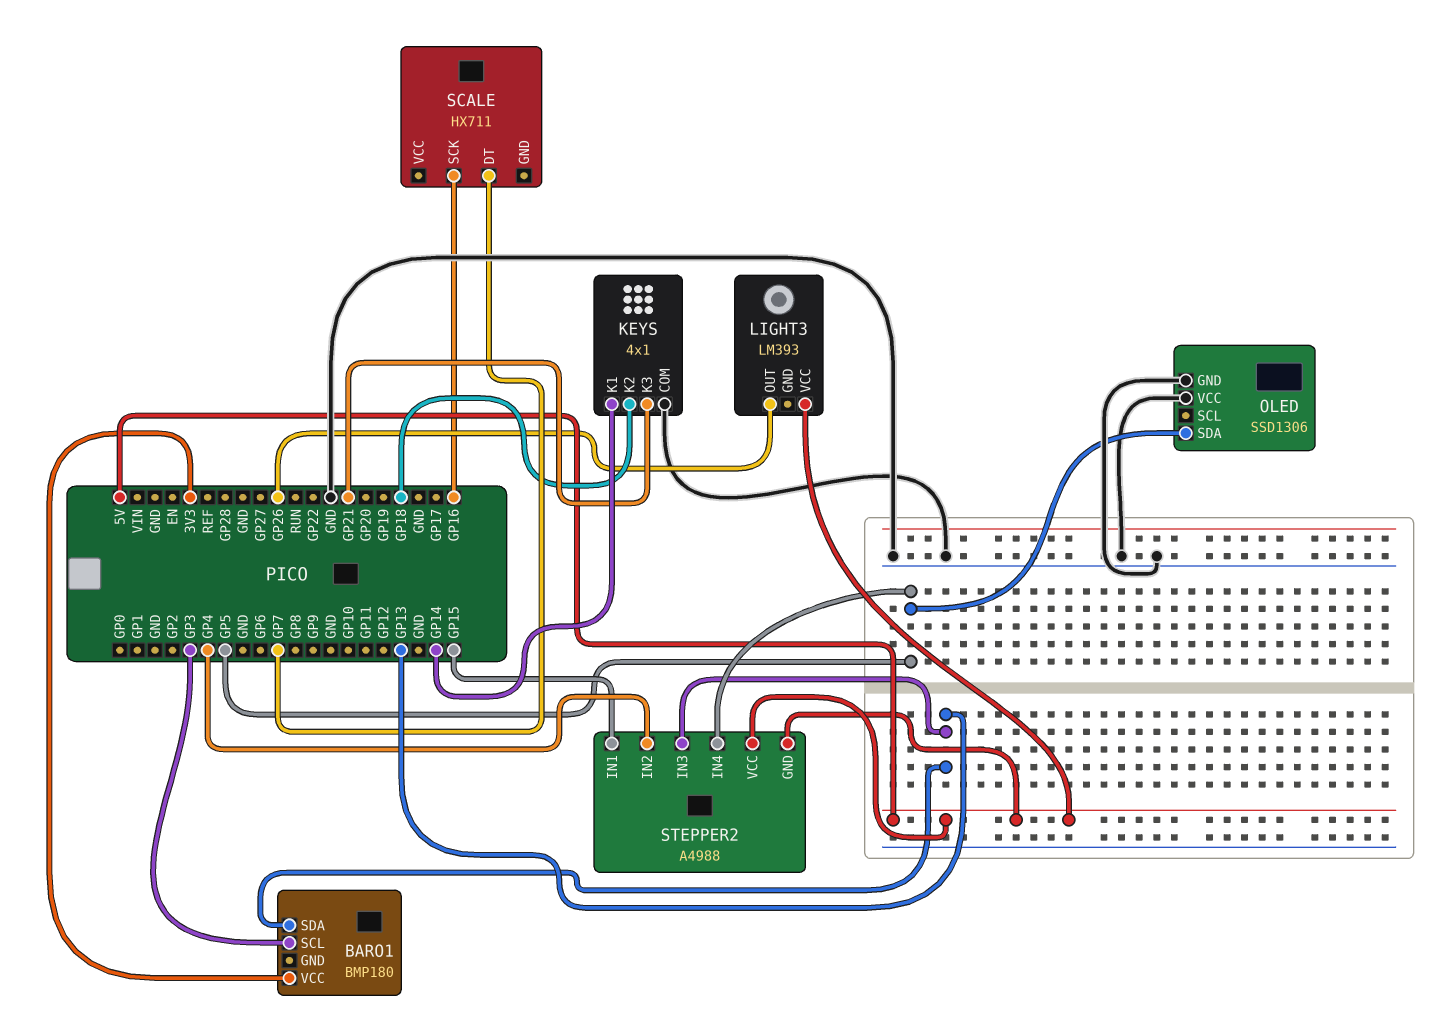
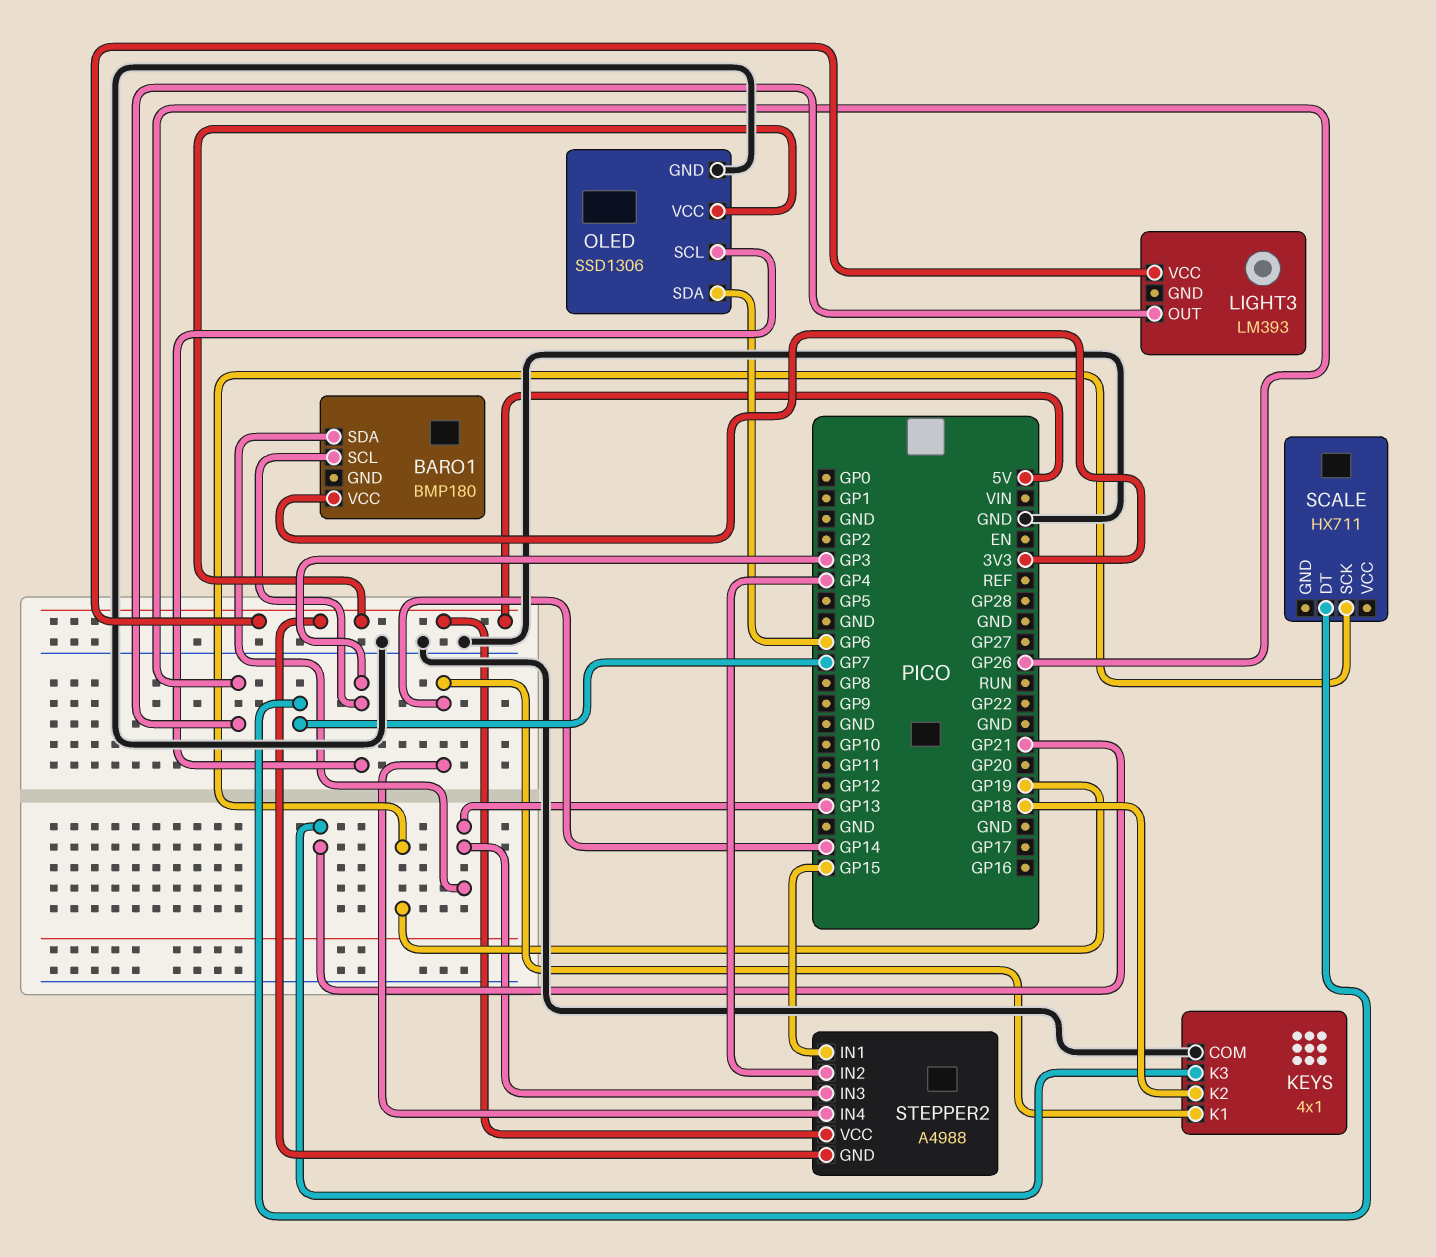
OLED pin SCL: none -> GP3
OLED pin SDA: GP5 -> GP6
OLED pin VCC: GND -> 5V
SCALE pin SCK: GP16 -> GP19
STEPPER2 pin IN4: GP5 -> GP14

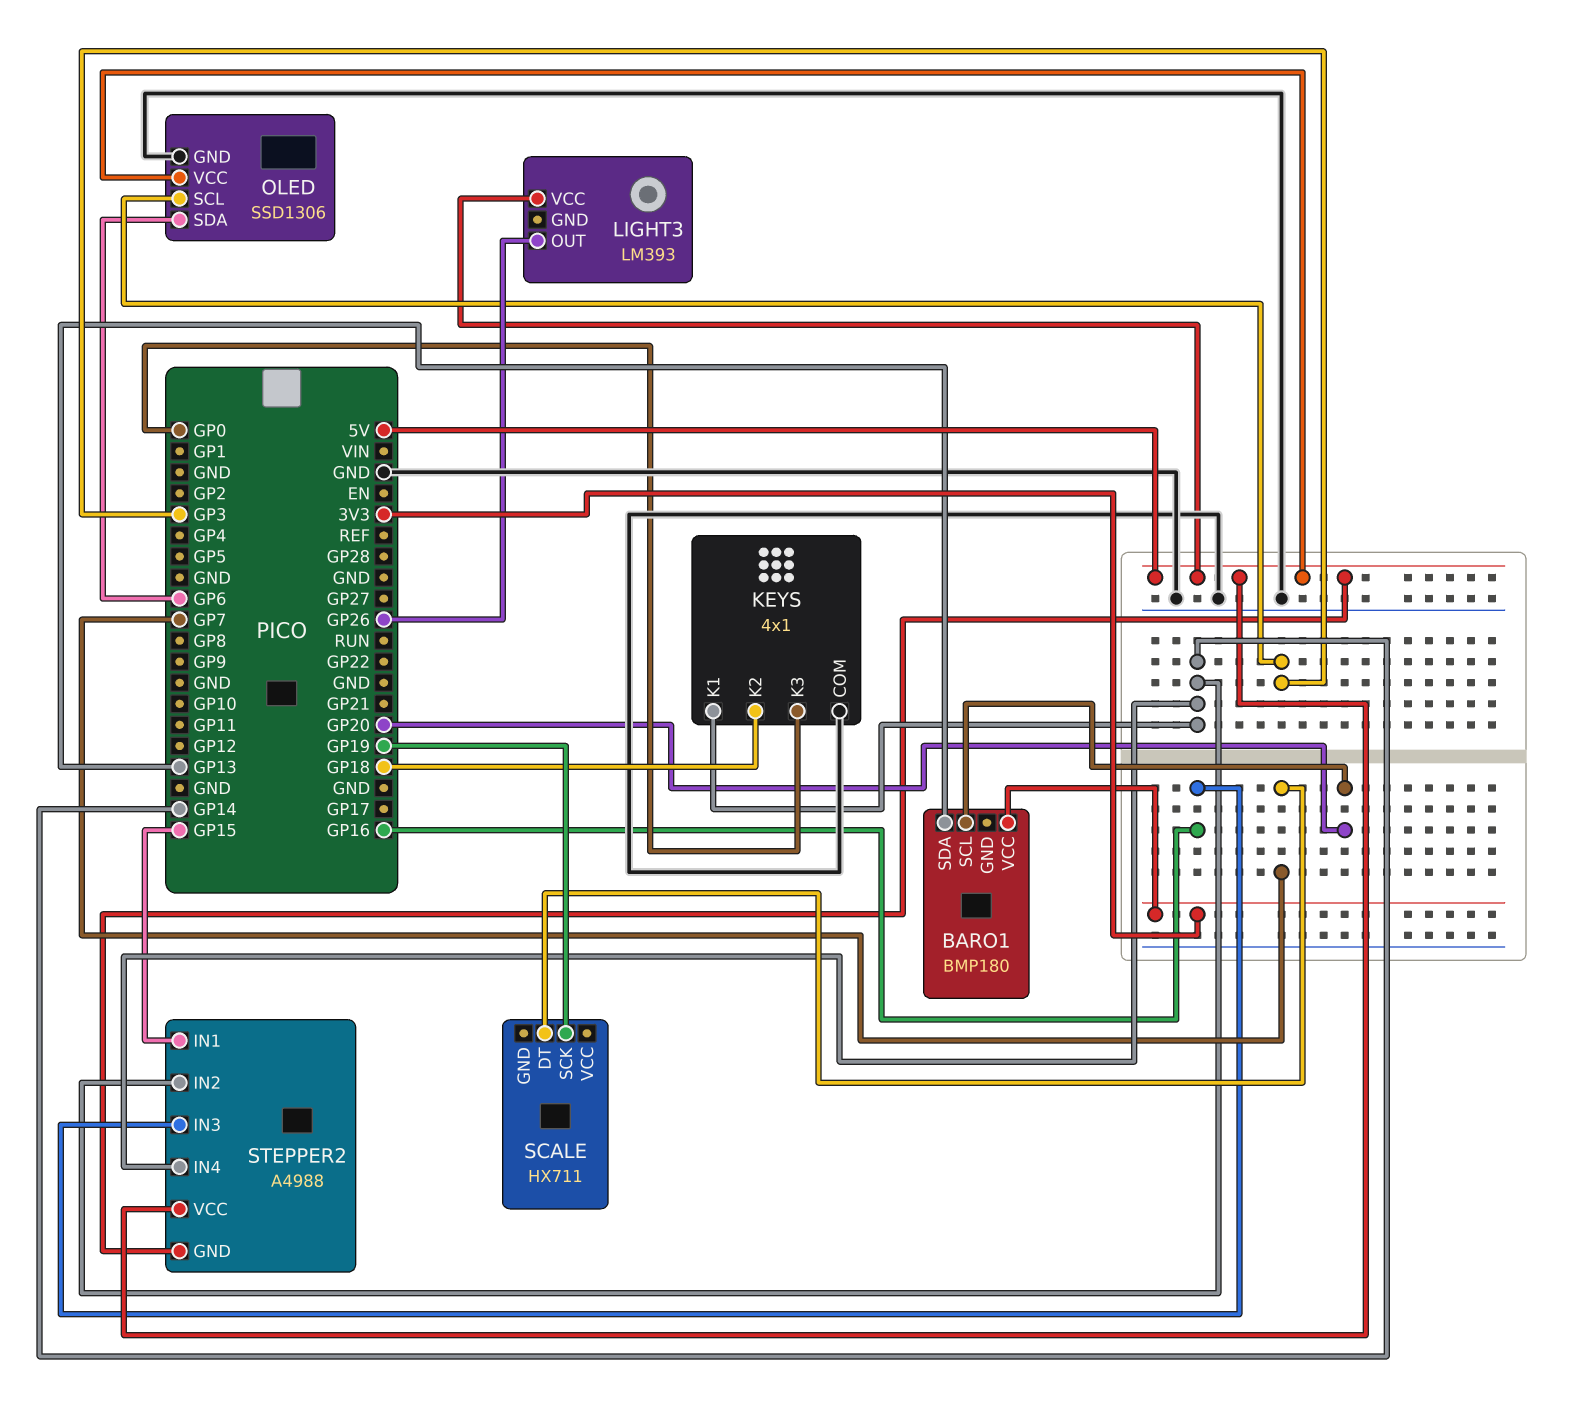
BARO1 pin SCL: GP3 -> GP20
KEYS pin K3: GP21 -> GP0
STEPPER2 pin IN2: GP4 -> GP14
STEPPER2 pin IN3: GP13 -> GP16

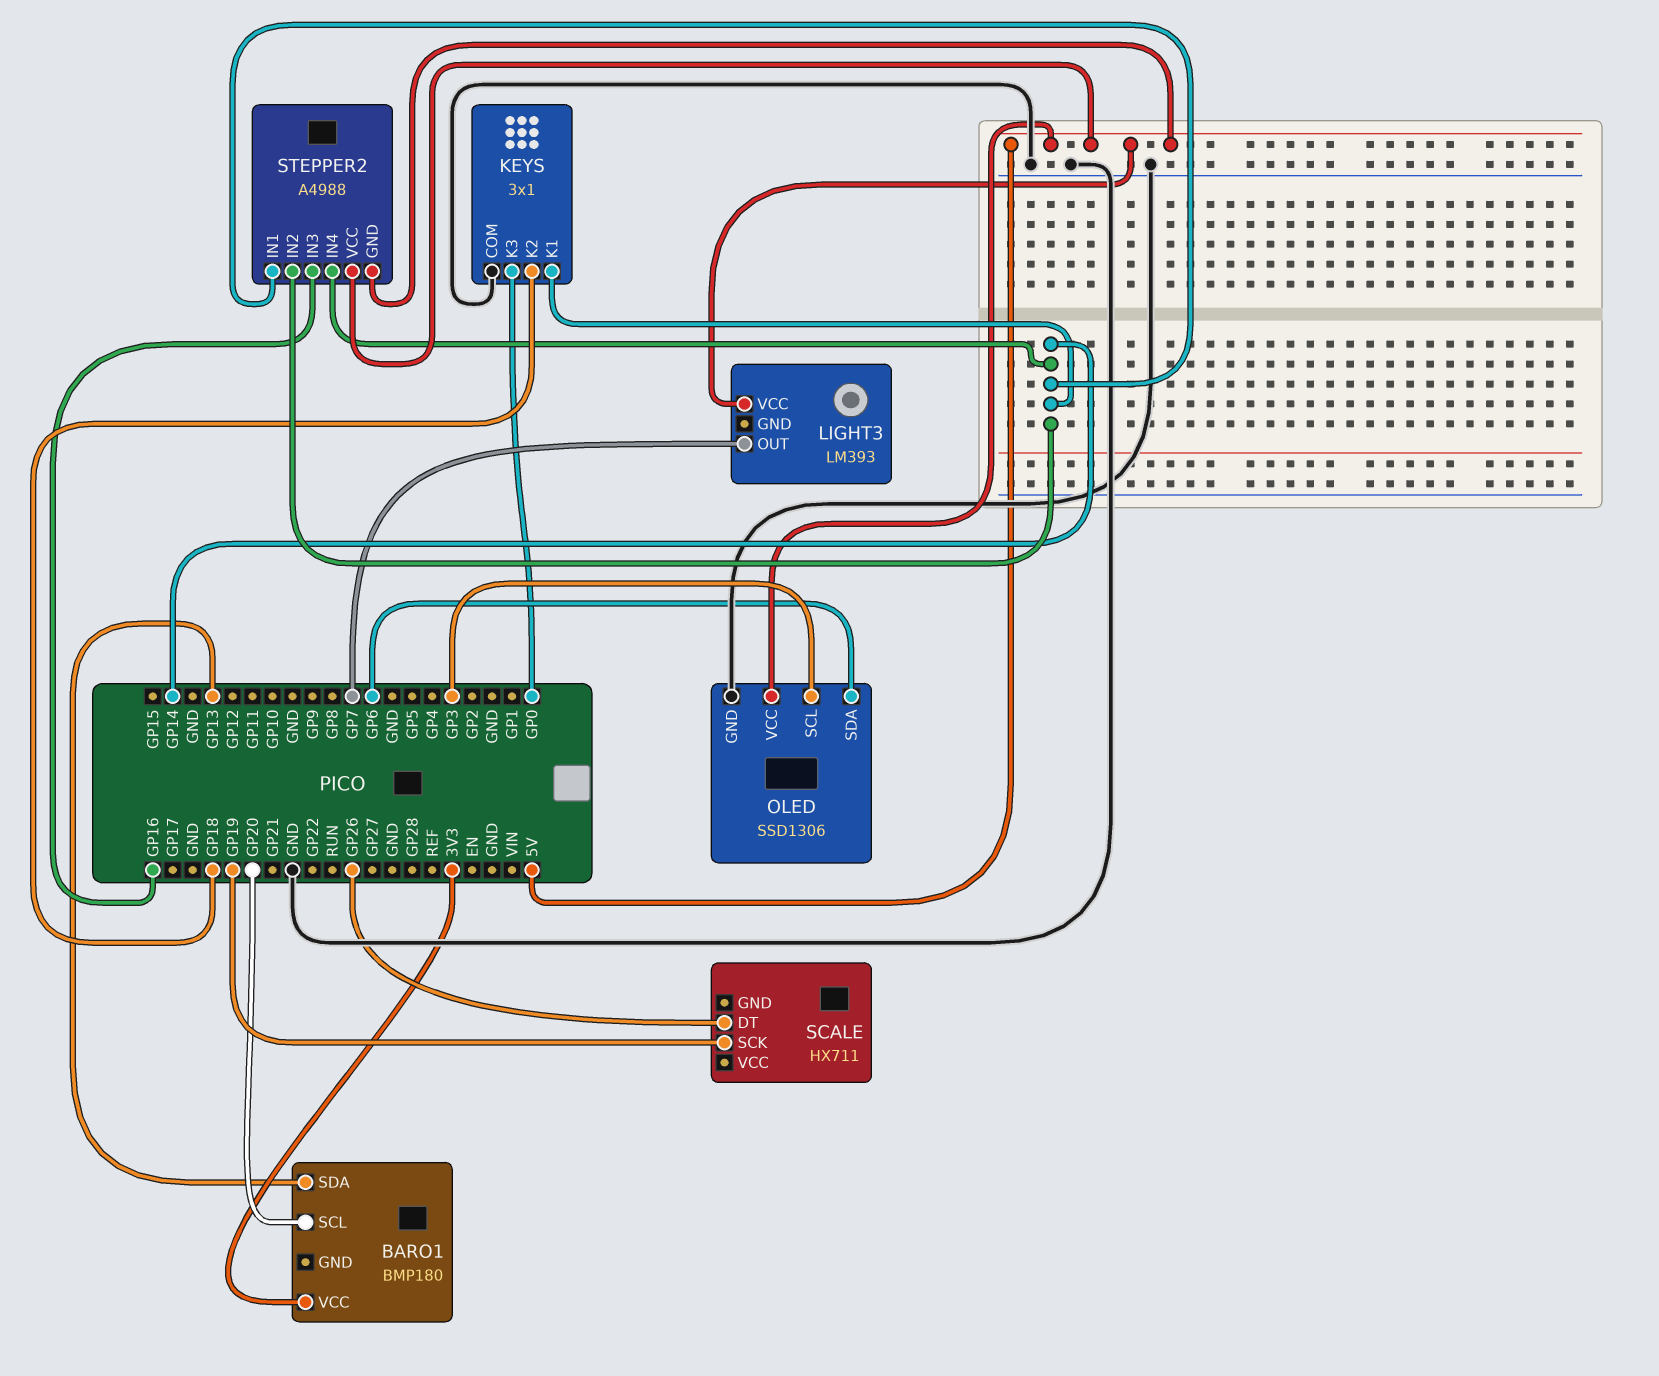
KEYS: 4x1 -> 3x1
LIGHT3 pin OUT: GP26 -> GP7
SCALE pin DT: GP7 -> GP26
STEPPER2 pin IN1: GP15 -> GP14

